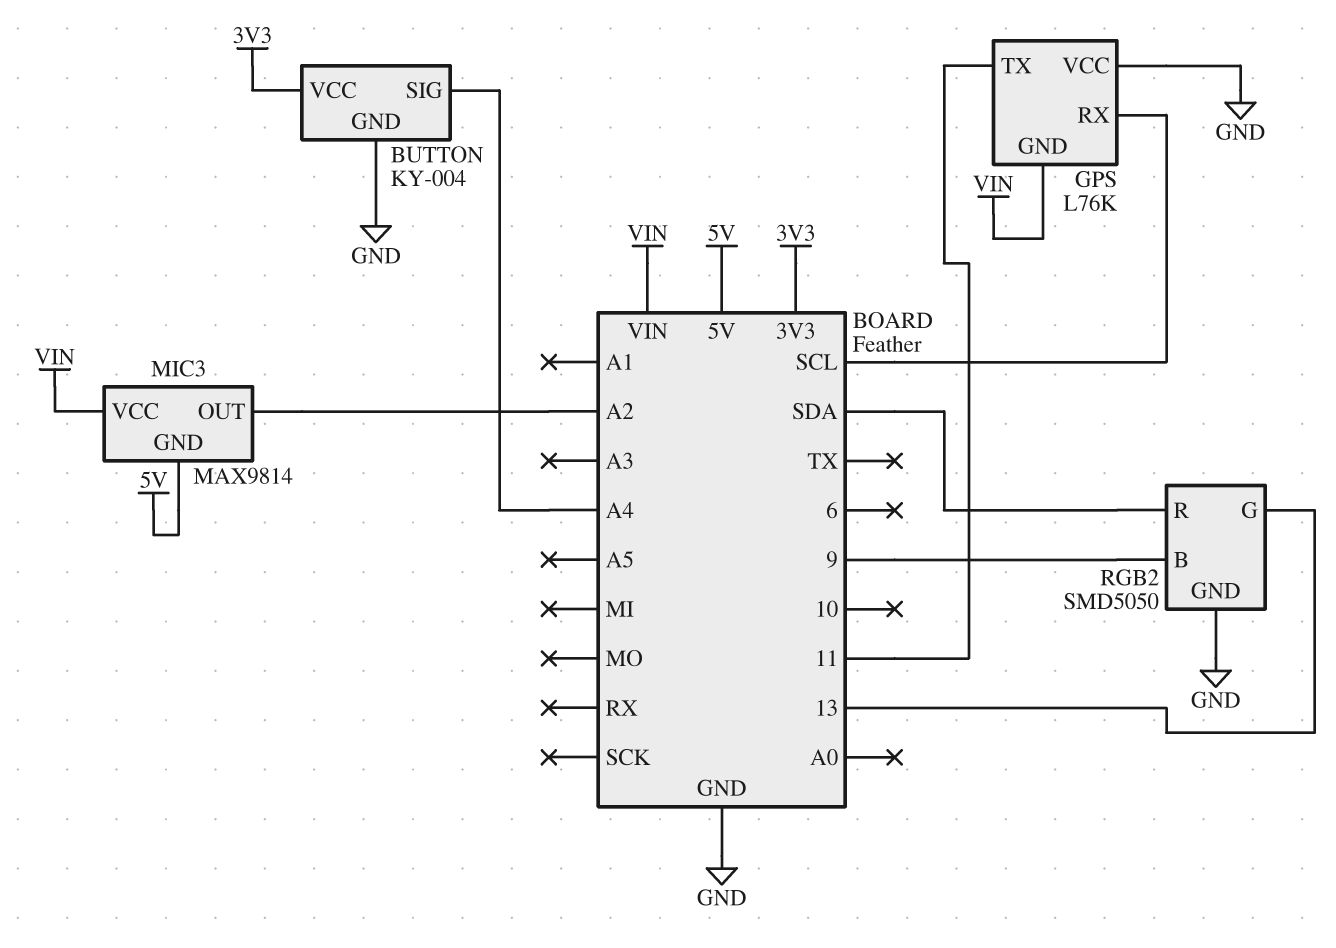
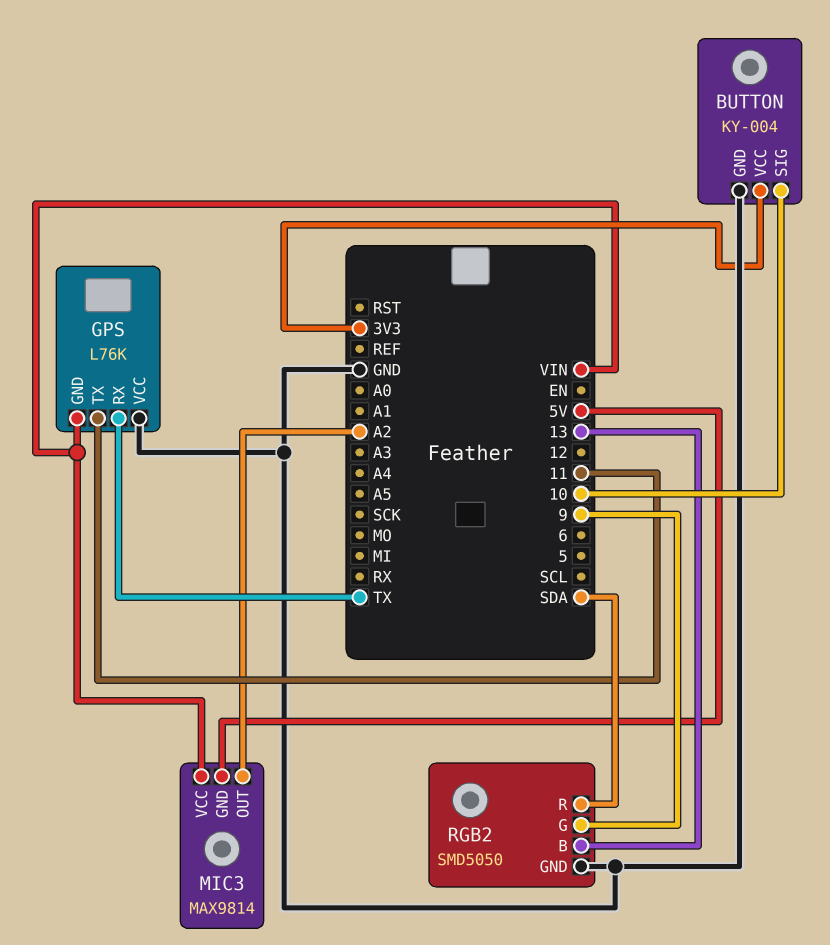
BUTTON pin SIG: A4 -> 10
GPS pin RX: SCL -> TX
RGB2 pin B: 9 -> 13
RGB2 pin G: 13 -> 9

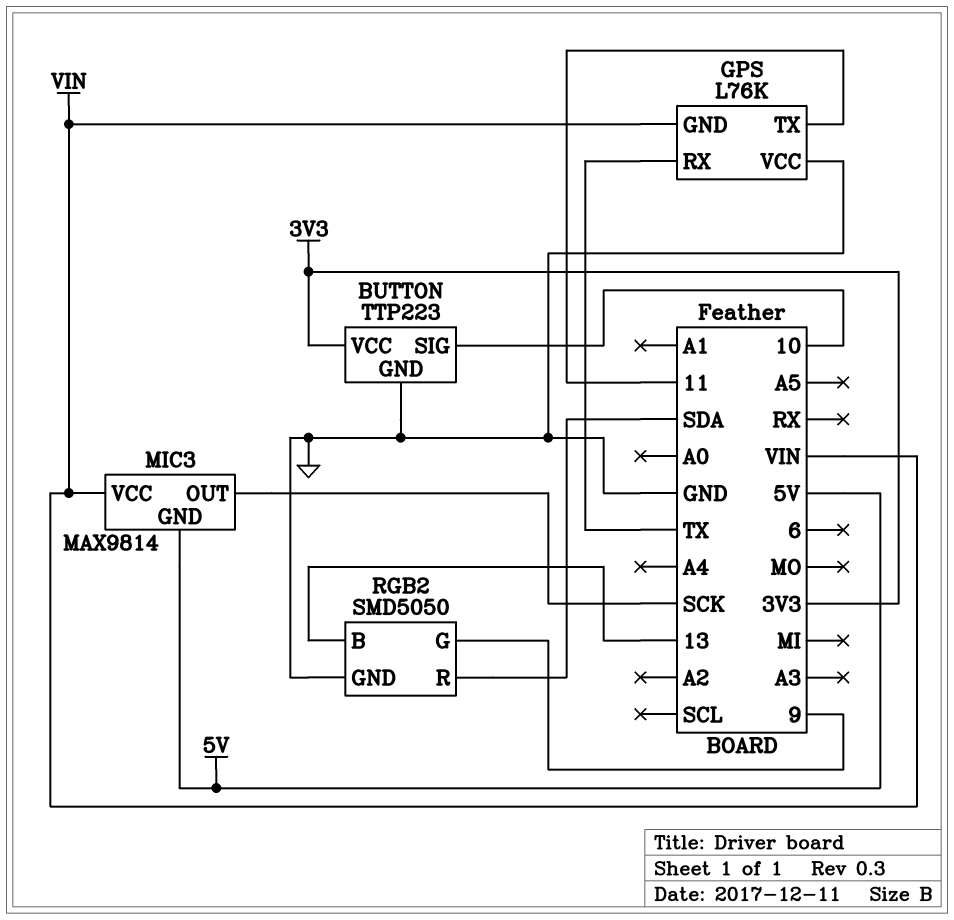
BUTTON: KY-004 -> TTP223
MIC3 pin OUT: A2 -> SCK

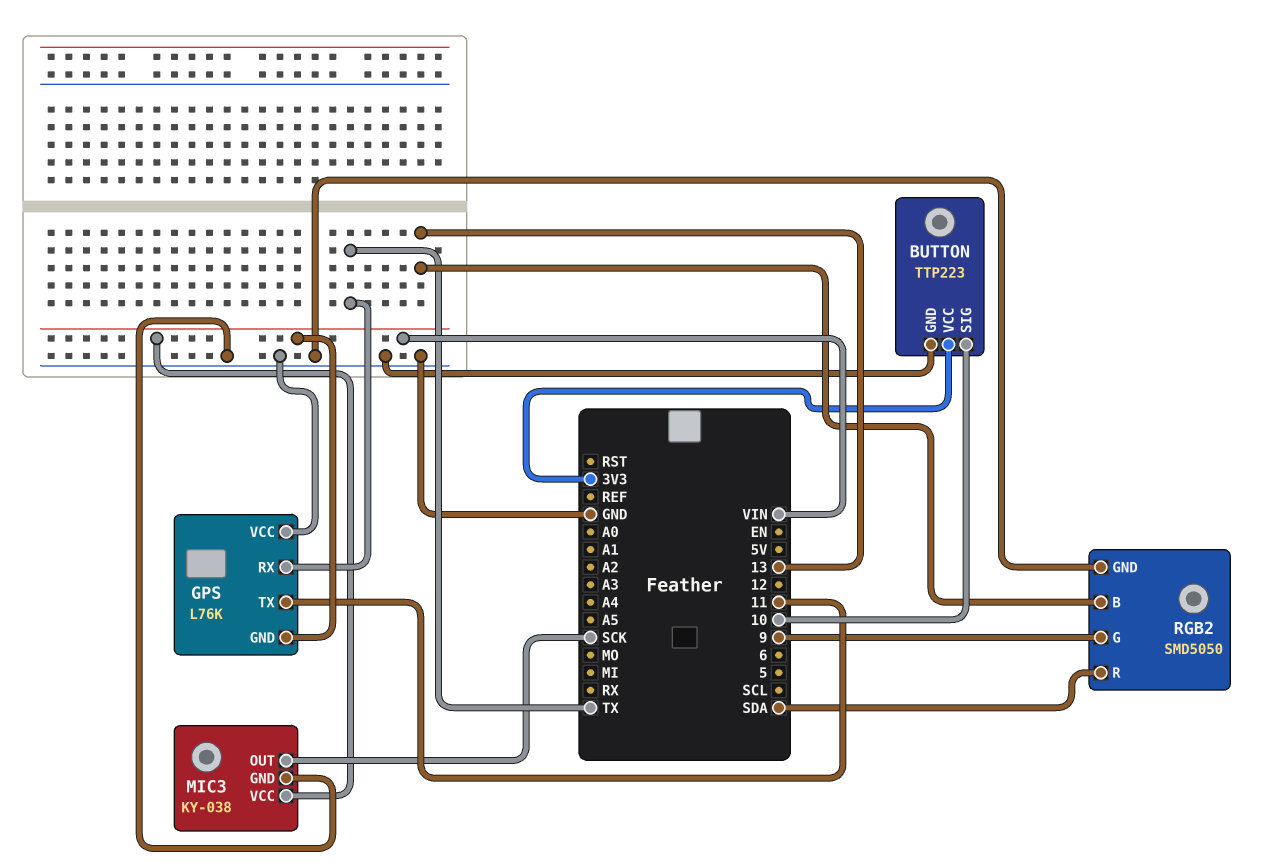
MIC3: MAX9814 -> KY-038
MIC3 pin GND: 5V -> GND

